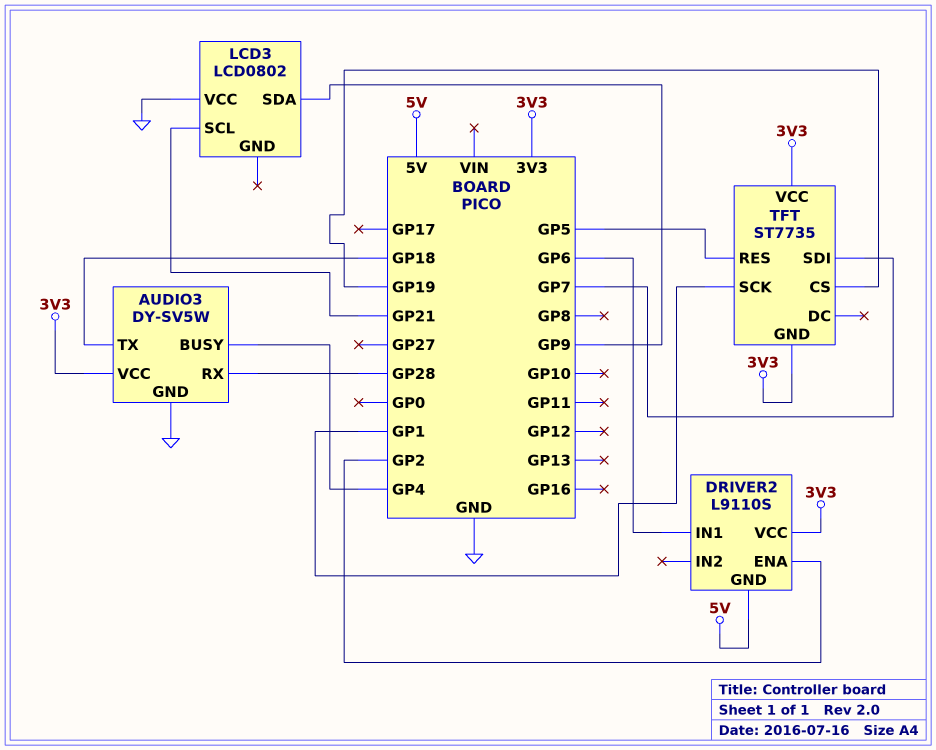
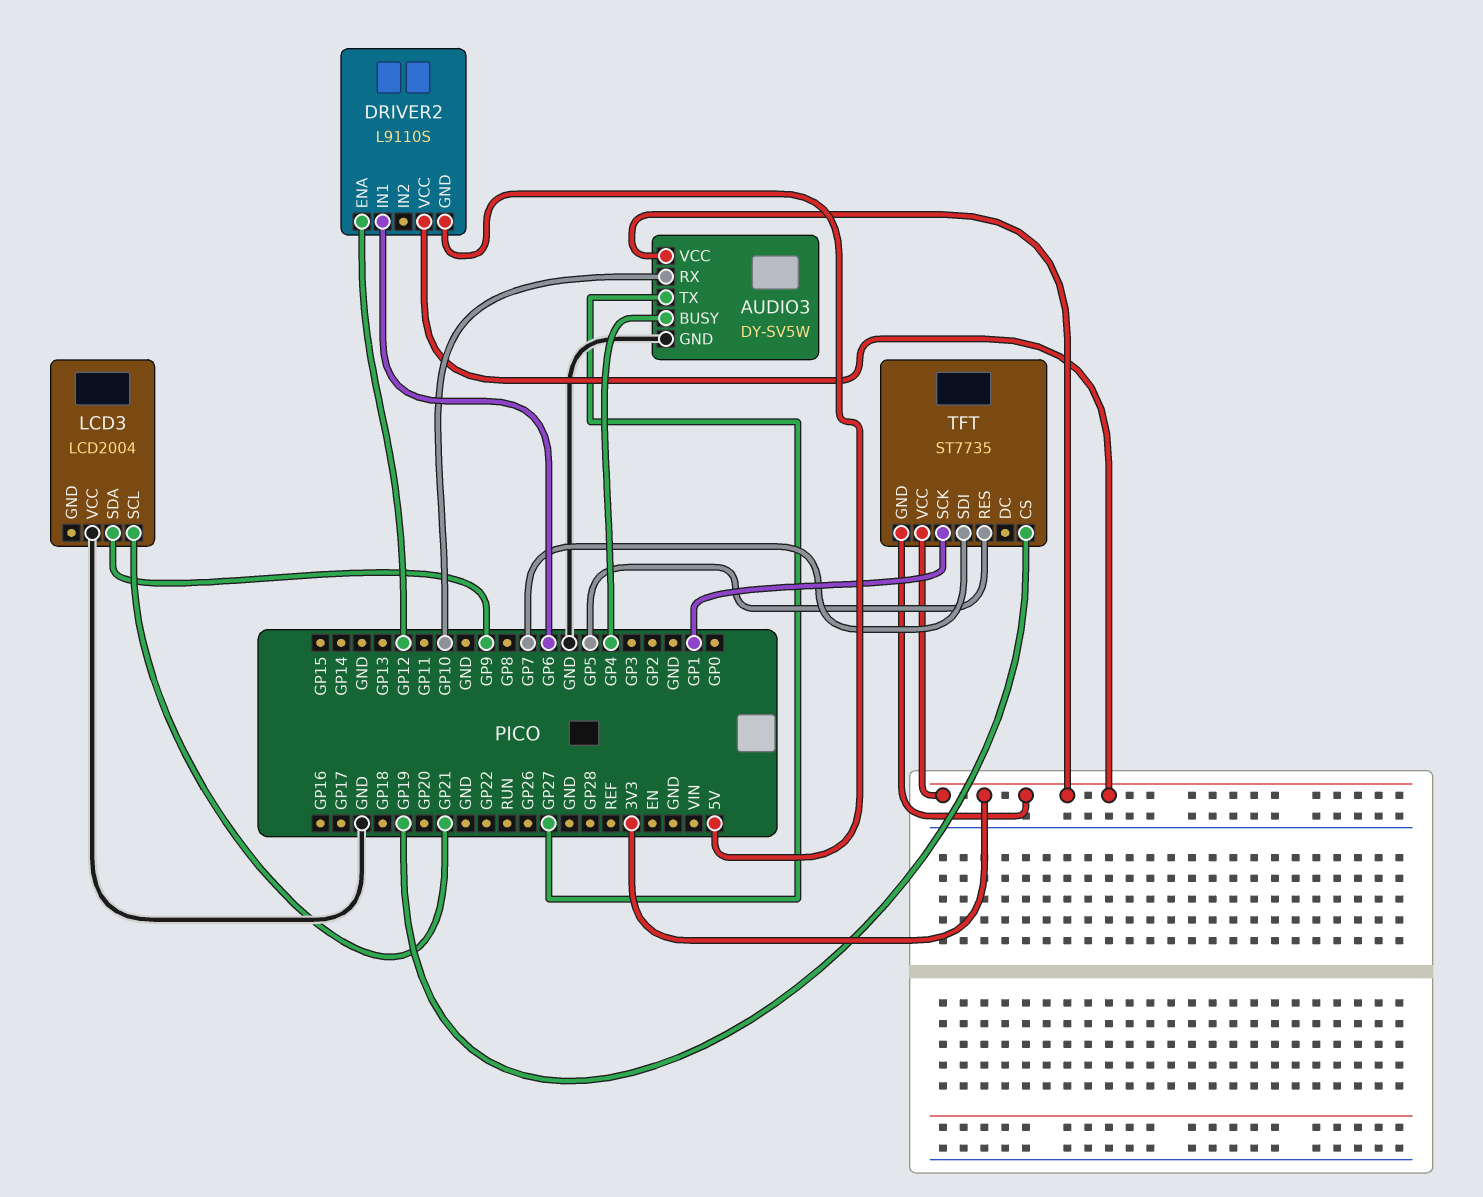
AUDIO3 pin RX: GP28 -> GP10
AUDIO3 pin TX: GP18 -> GP27
DRIVER2 pin ENA: GP2 -> GP12
LCD3: LCD0802 -> LCD2004

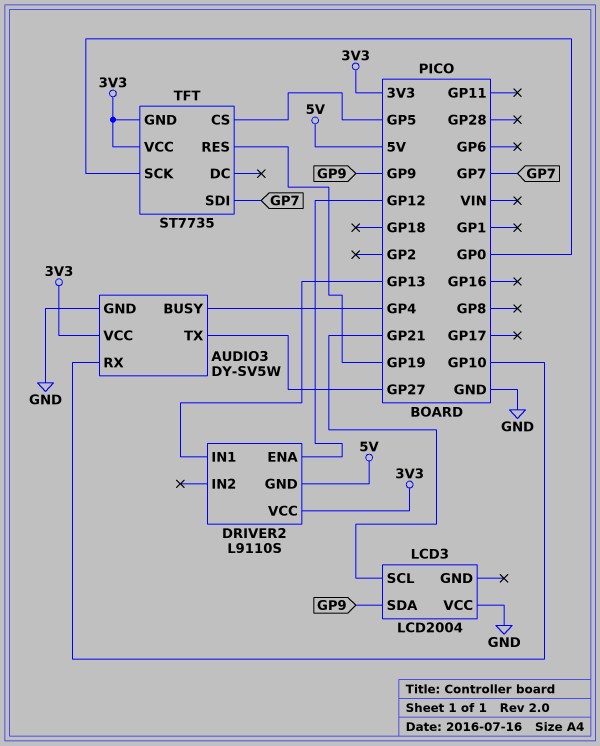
DRIVER2 pin IN1: GP6 -> GP13
TFT pin CS: GP19 -> GP5
TFT pin RES: GP5 -> GP19
TFT pin SCK: GP1 -> GP0

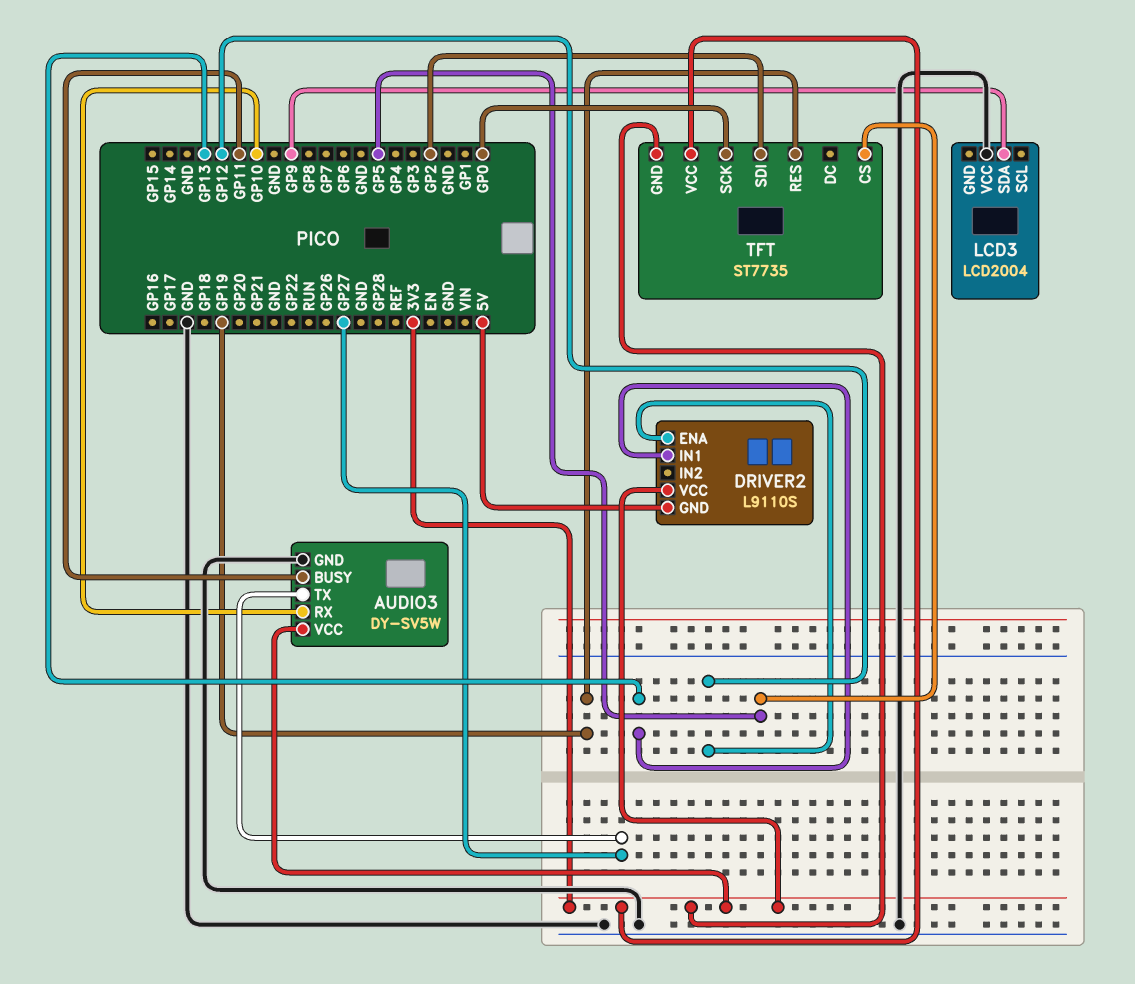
AUDIO3 pin BUSY: GP4 -> GP11
LCD3 pin SCL: GP21 -> none
TFT pin SDI: GP7 -> GP2

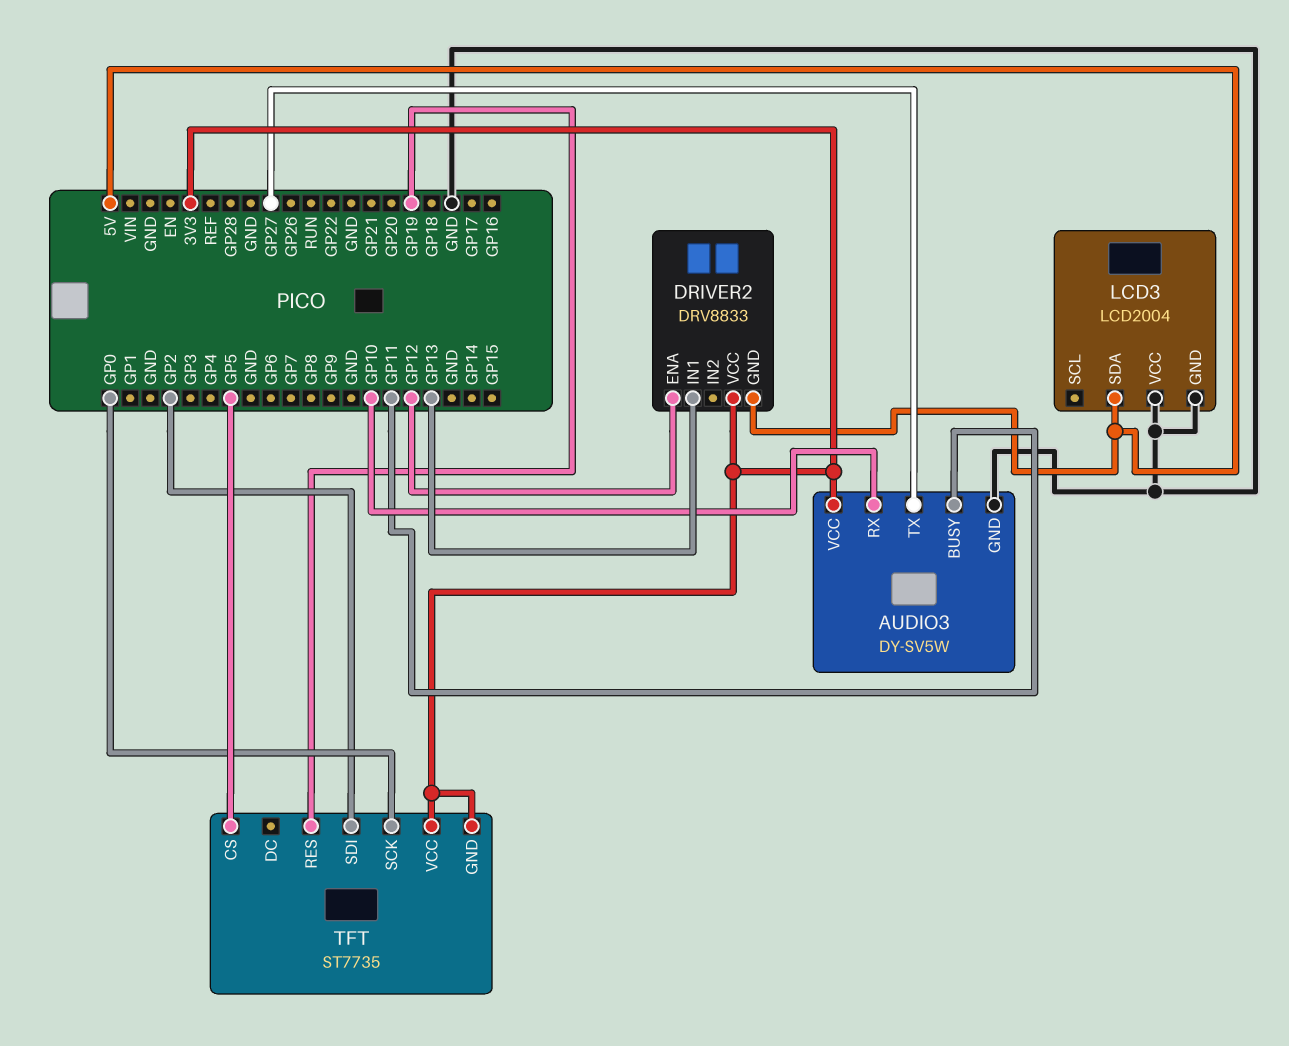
DRIVER2: L9110S -> DRV8833
LCD3 pin GND: none -> GND
LCD3 pin SDA: GP9 -> 5V

